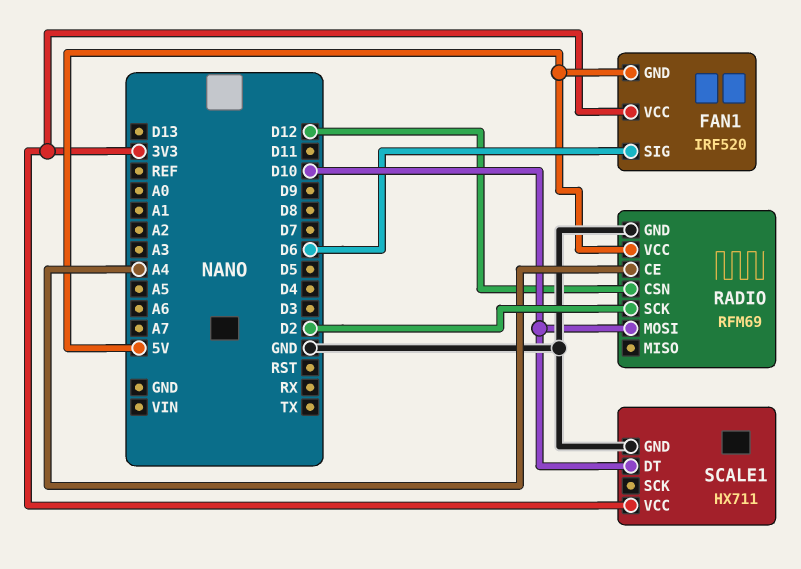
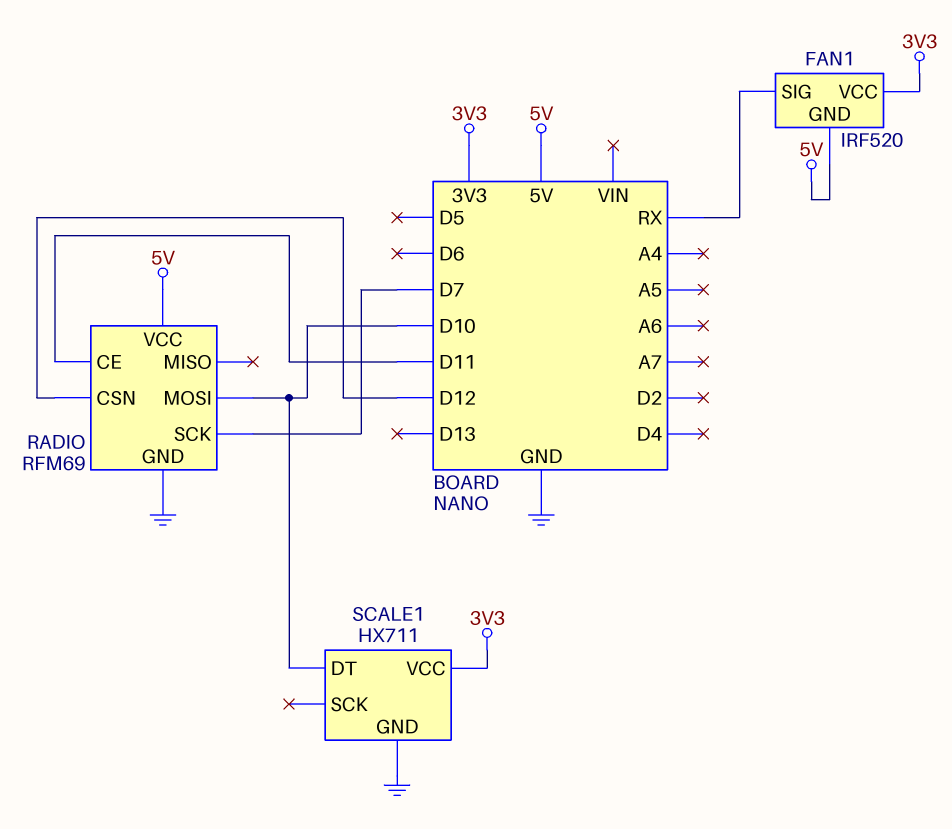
FAN1 pin SIG: D6 -> RX
RADIO pin CE: A4 -> D11
RADIO pin SCK: D2 -> D7

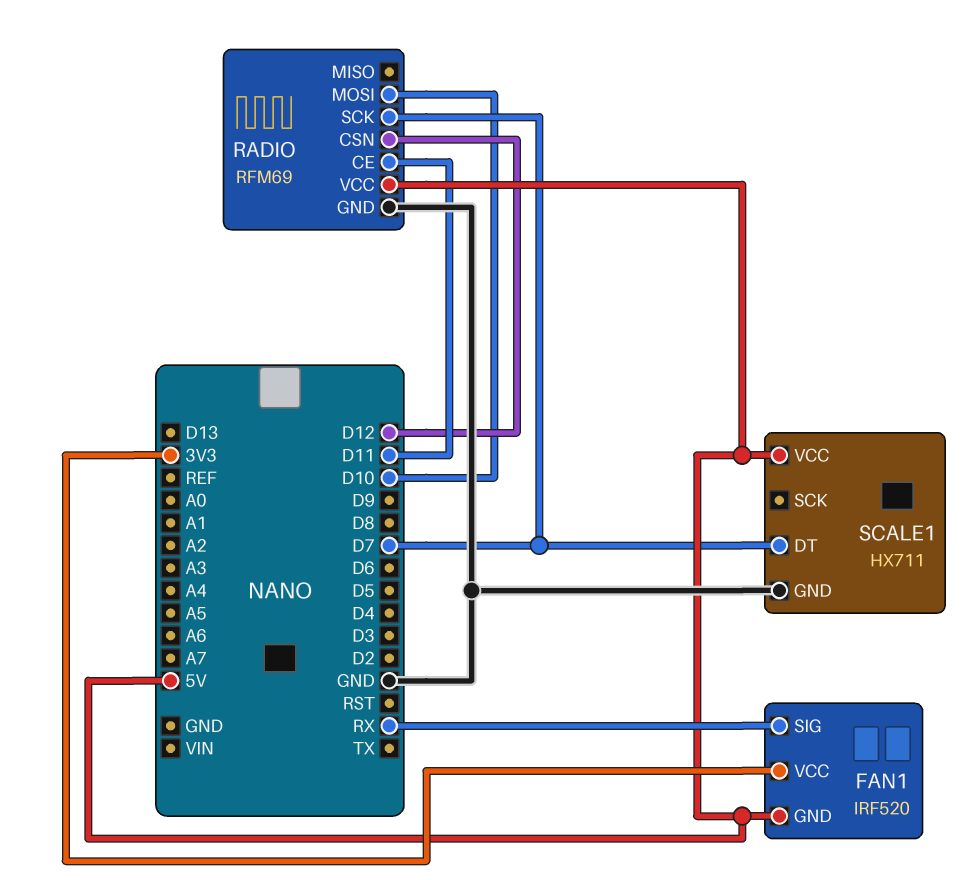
SCALE1 pin DT: D10 -> D7
SCALE1 pin VCC: 3V3 -> 5V

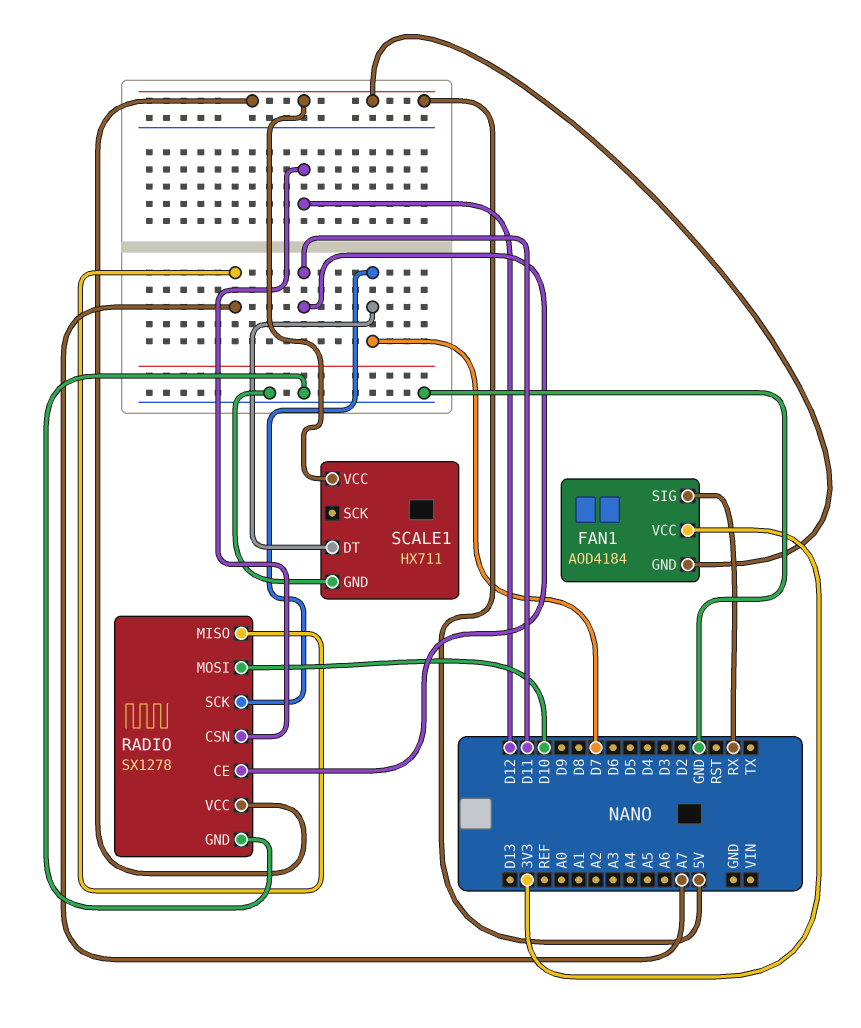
FAN1: IRF520 -> AOD4184
RADIO: RFM69 -> SX1278
RADIO pin MISO: none -> A7

